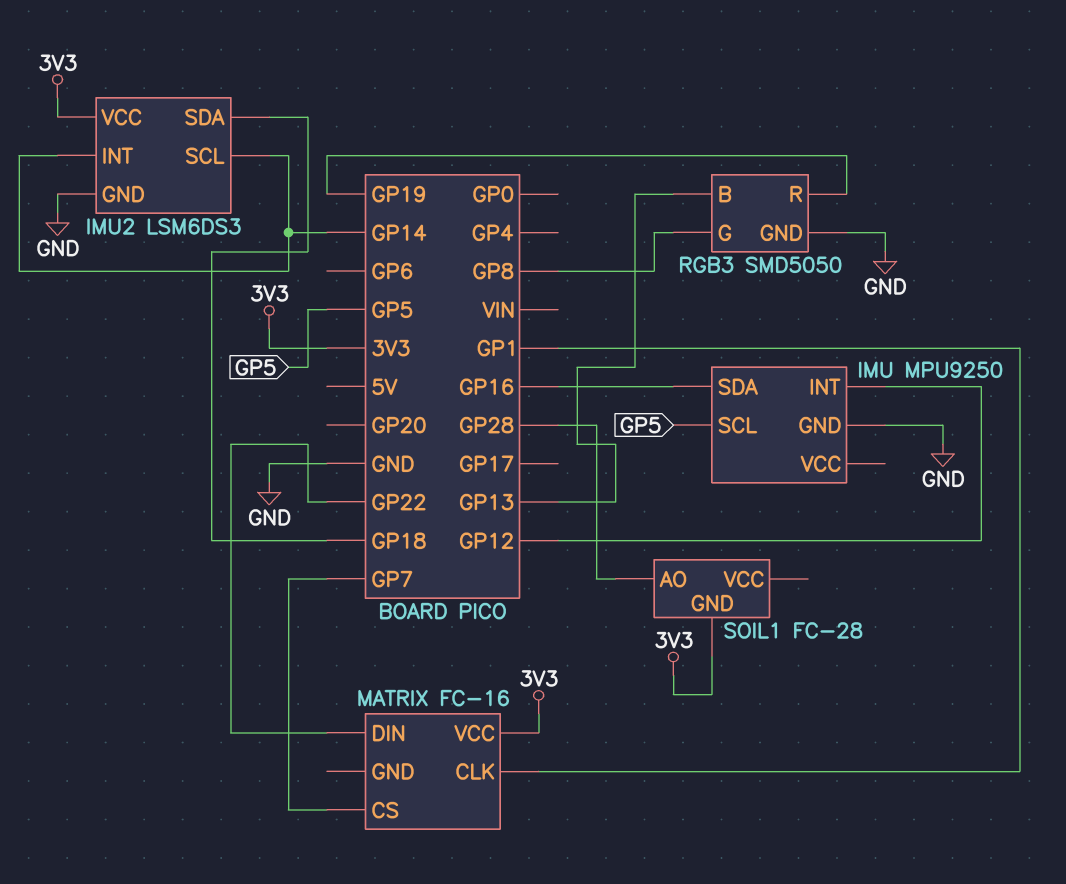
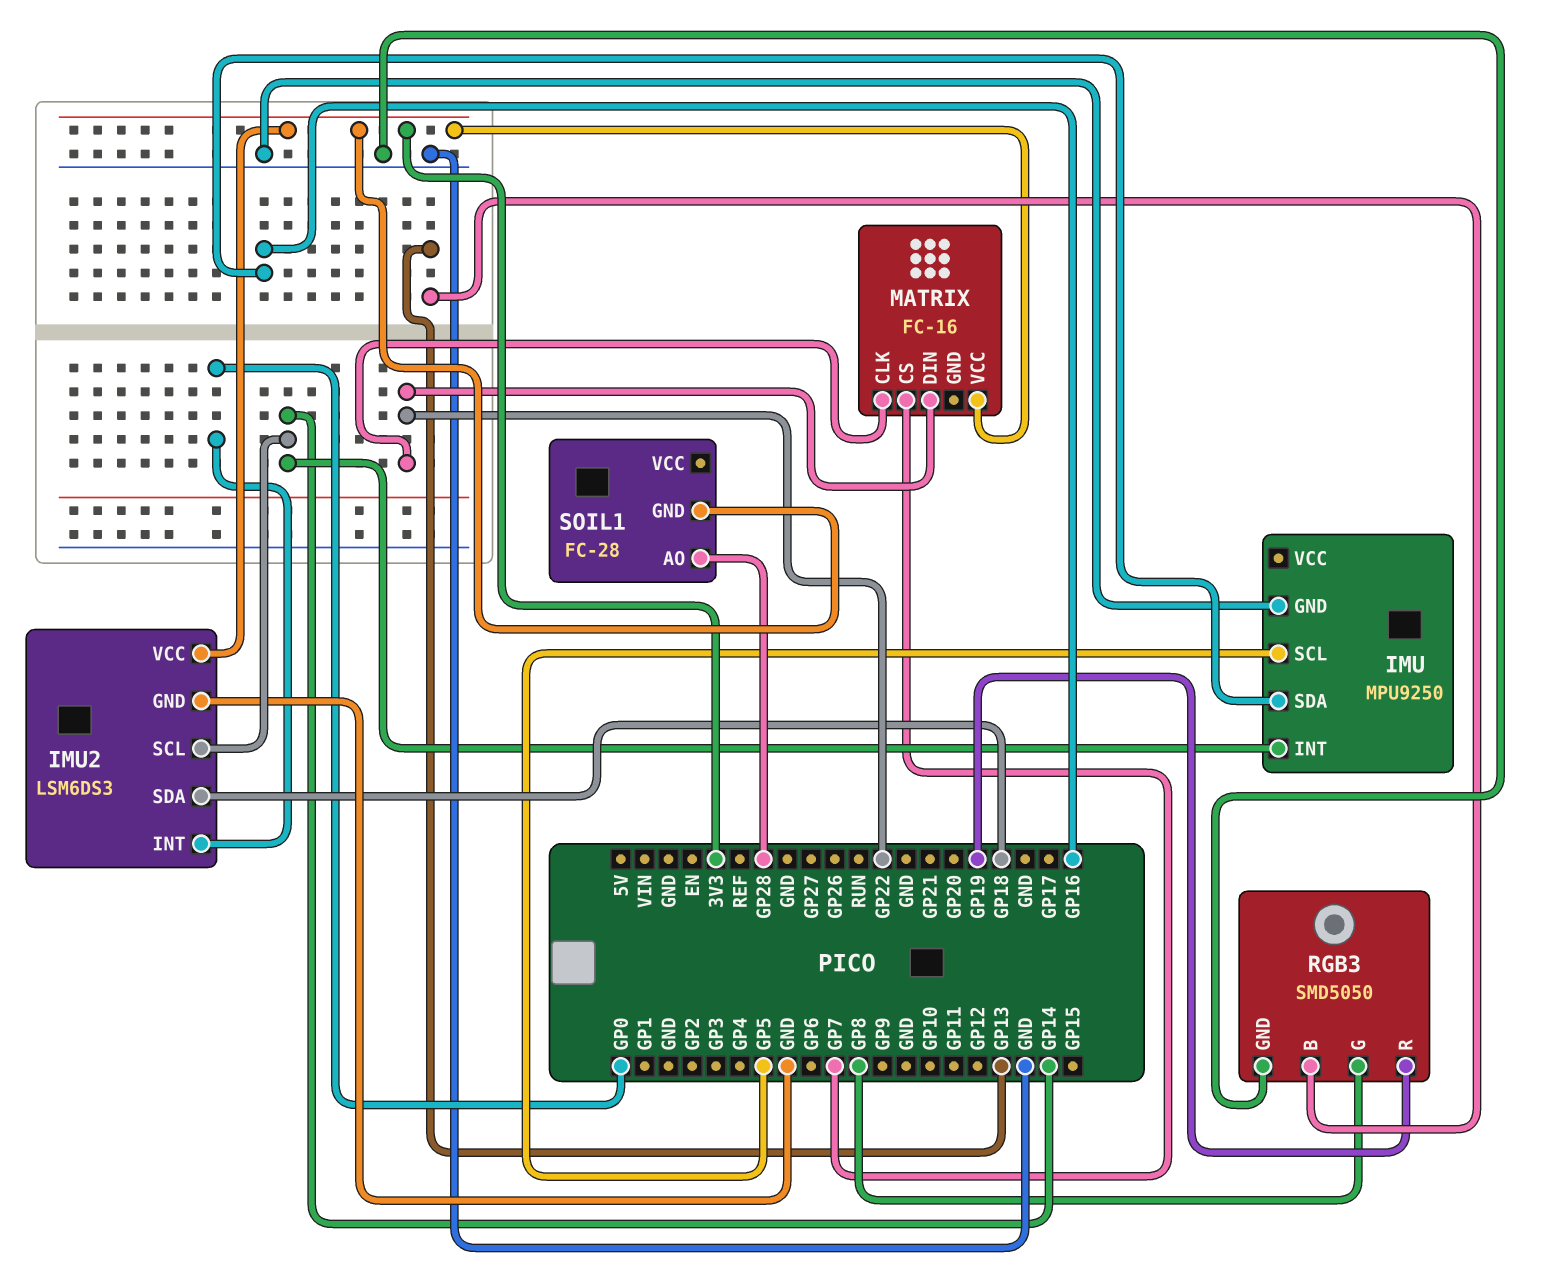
IMU pin INT: GP12 -> GP14
IMU2 pin INT: GP14 -> GP0
MATRIX pin CLK: GP1 -> GP22

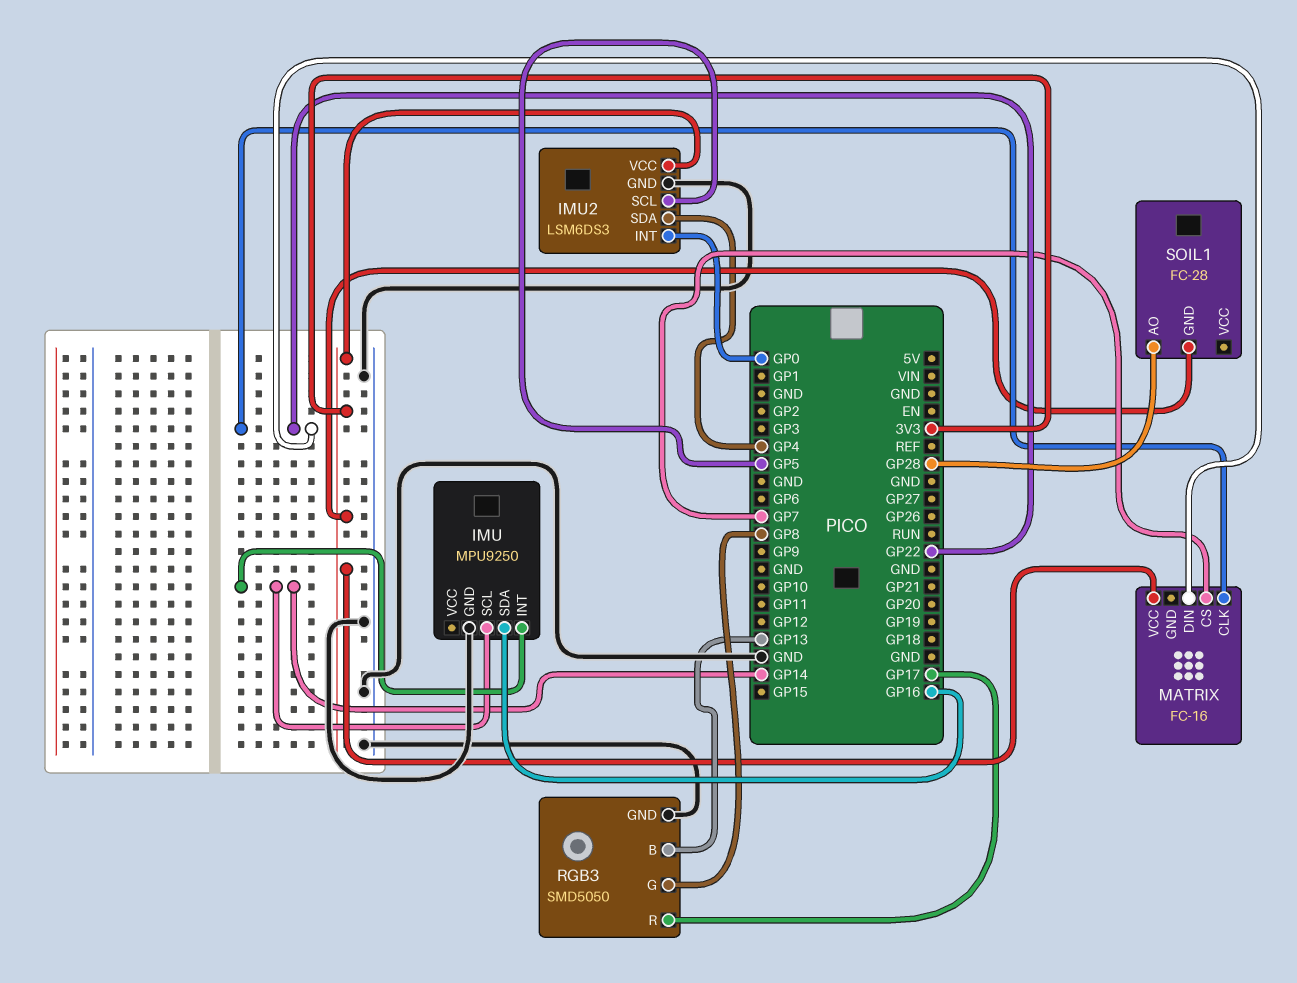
IMU pin SCL: GP5 -> GP14
IMU2 pin SCL: GP14 -> GP5
IMU2 pin SDA: GP18 -> GP4
RGB3 pin R: GP19 -> GP17

